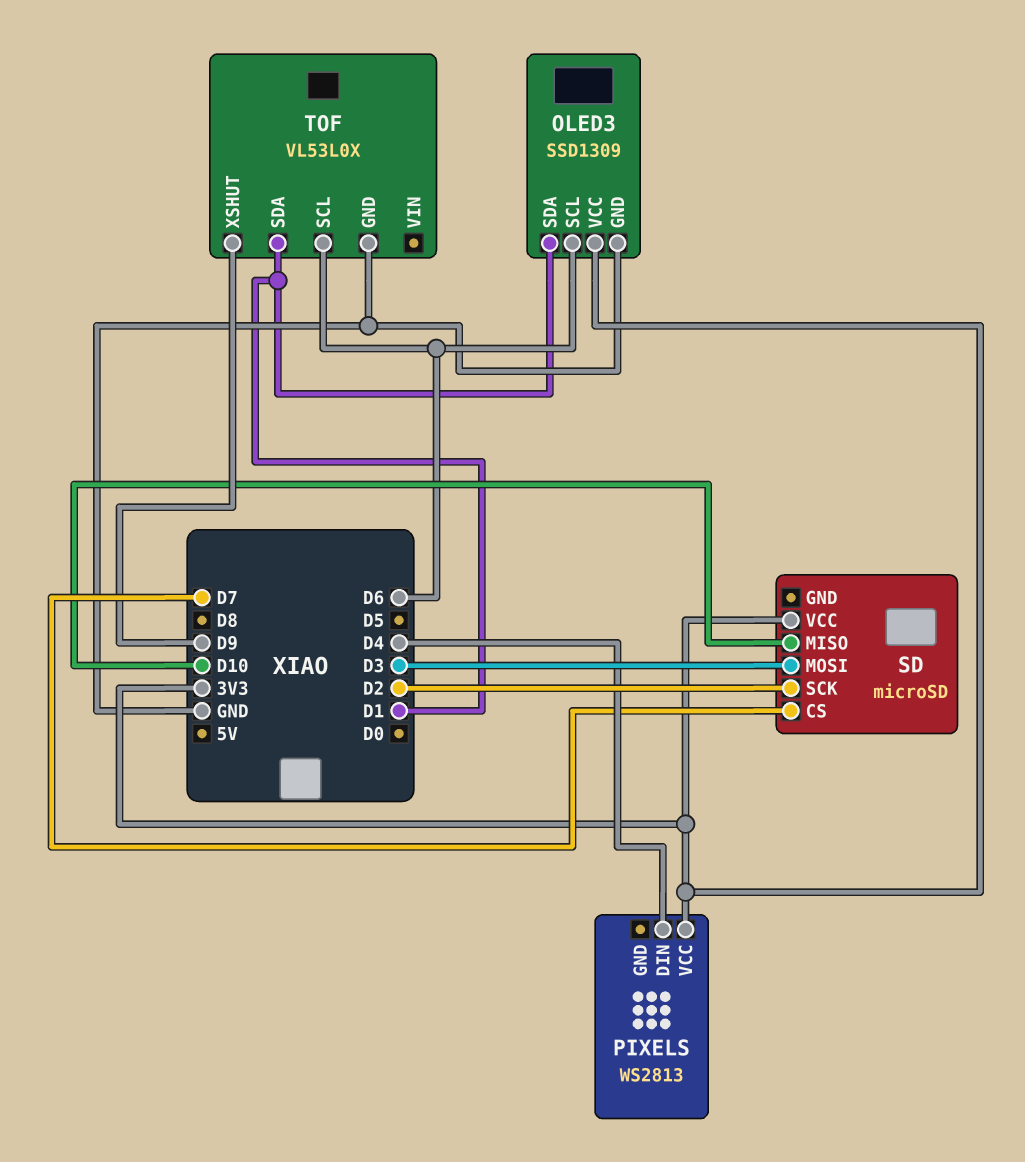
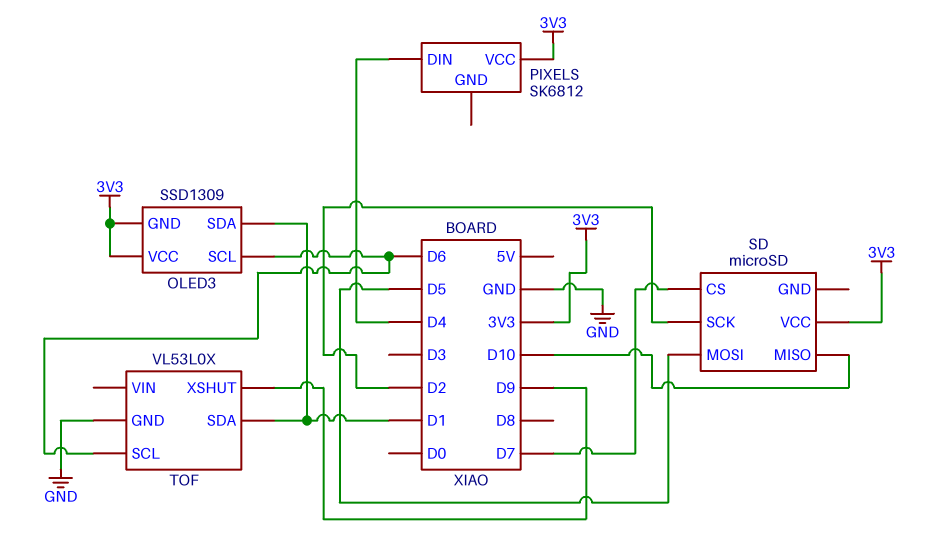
OLED3 pin GND: GND -> 3V3
PIXELS: WS2813 -> SK6812
SD pin MOSI: D3 -> D5

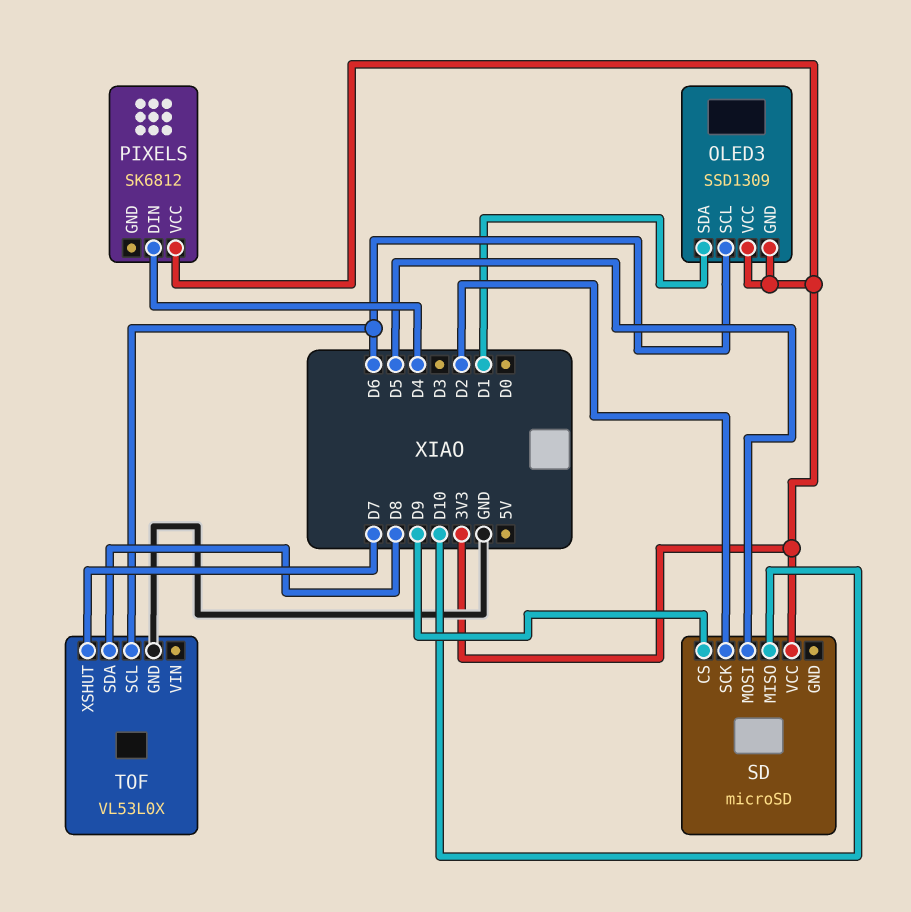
SD pin CS: D7 -> D9
TOF pin SDA: D1 -> D8
TOF pin XSHUT: D9 -> D7

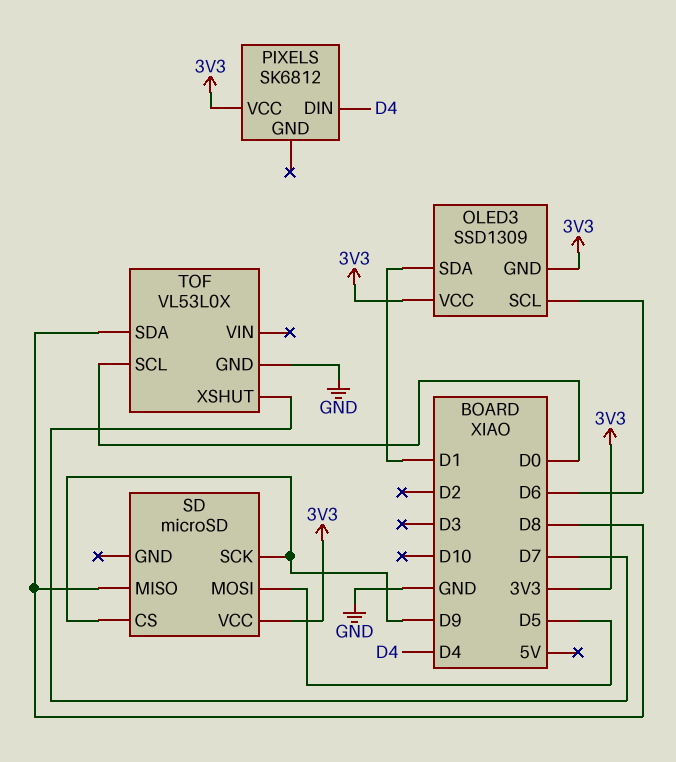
SD pin MISO: D10 -> D8
SD pin SCK: D2 -> D9
TOF pin SCL: D6 -> D0

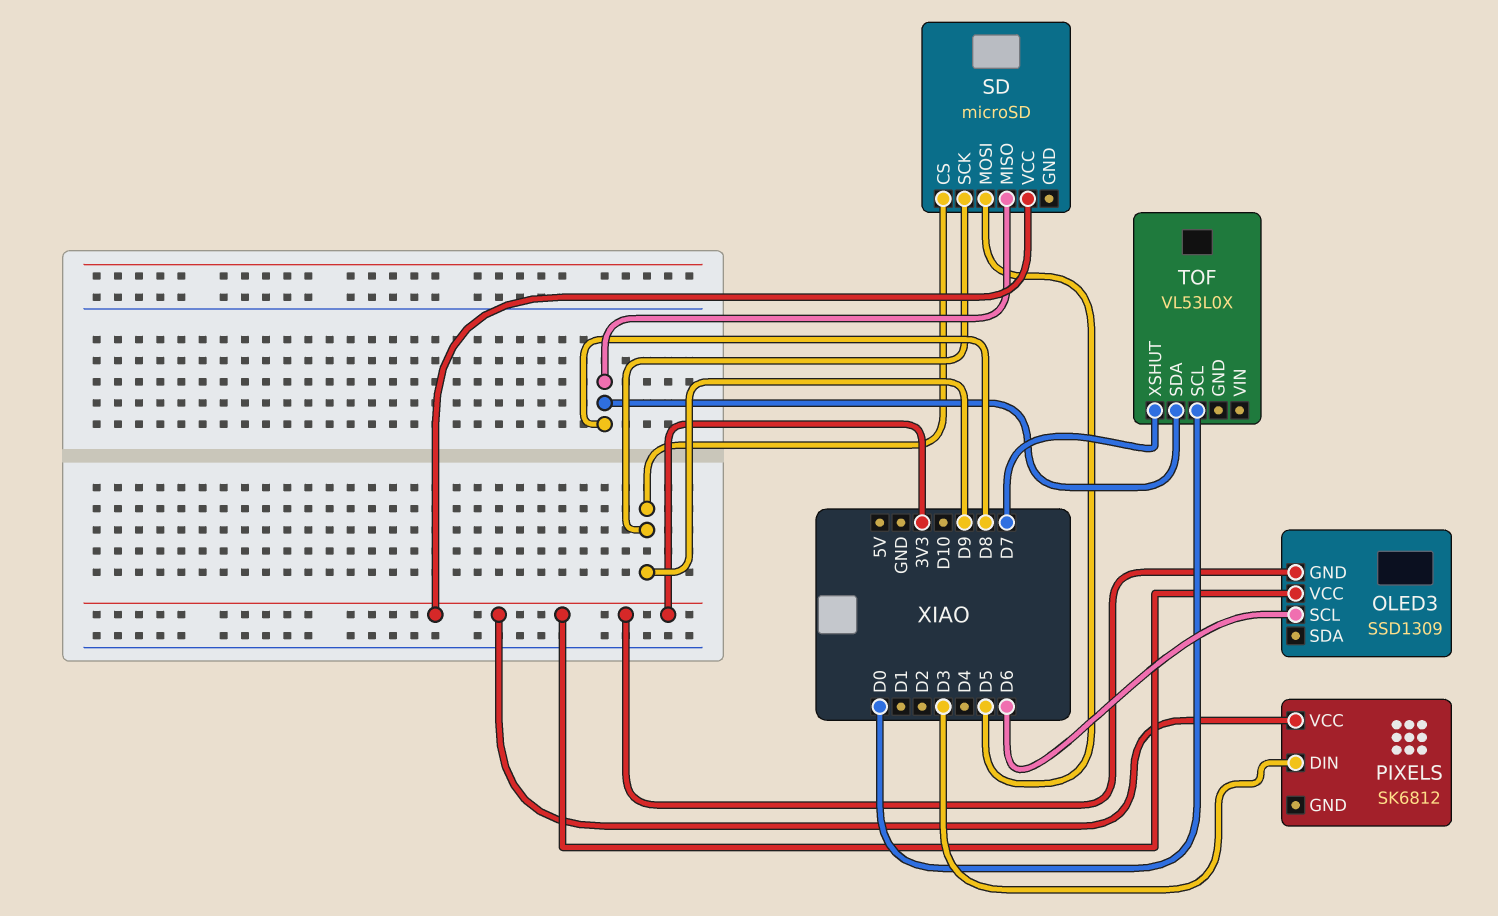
OLED3 pin SDA: D1 -> none
PIXELS pin DIN: D4 -> D3
TOF pin GND: GND -> none

